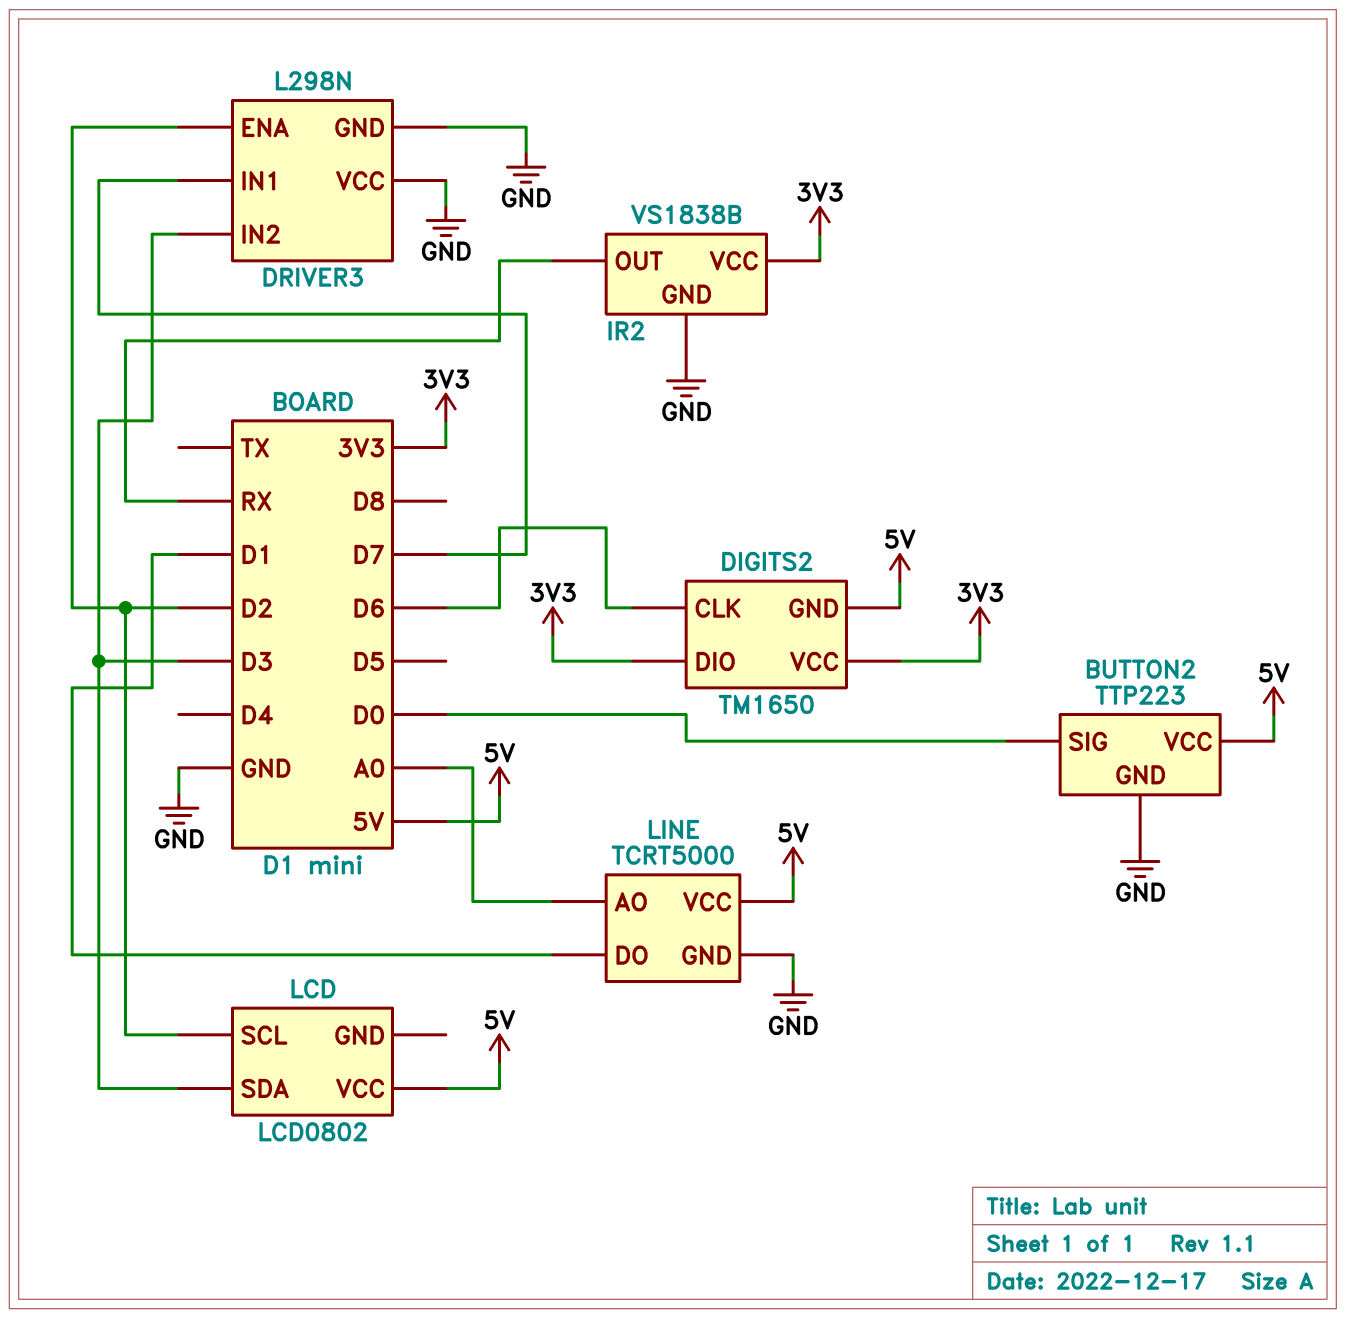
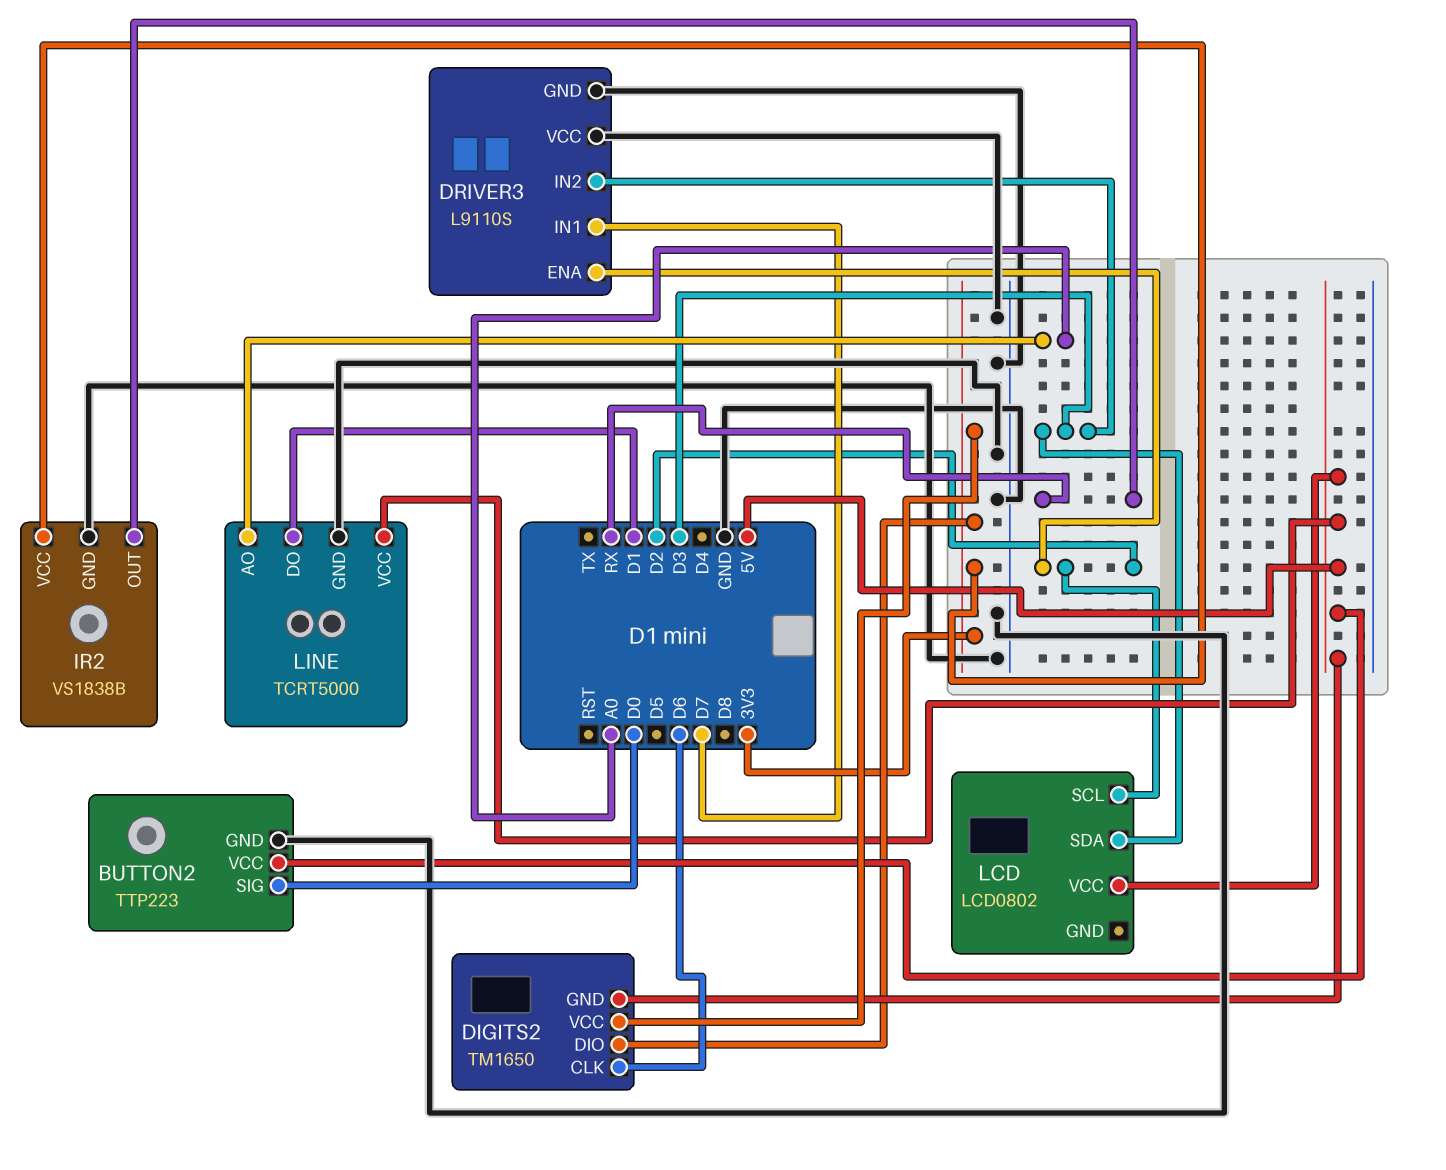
DRIVER3: L298N -> L9110S

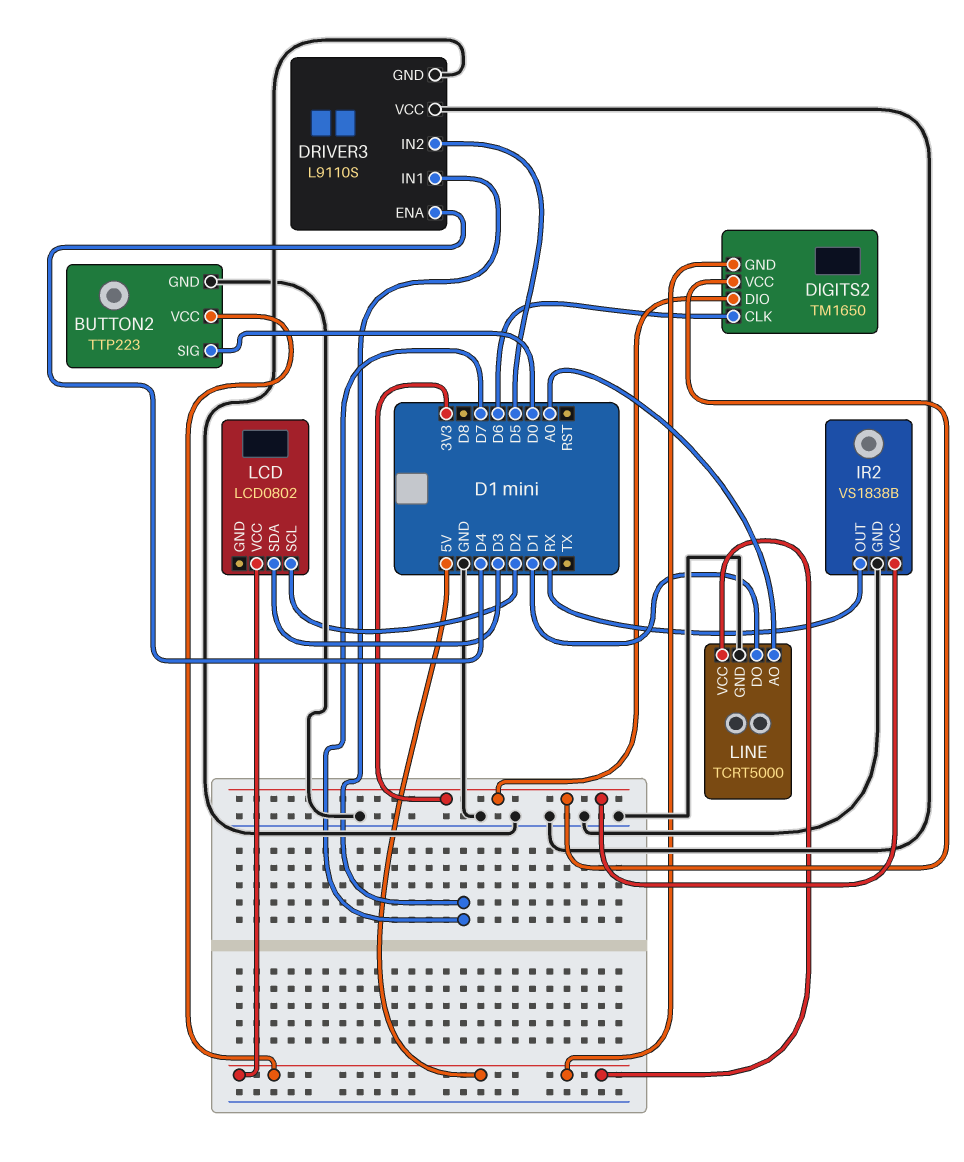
DRIVER3 pin ENA: D2 -> D4
DRIVER3 pin IN2: D3 -> D5

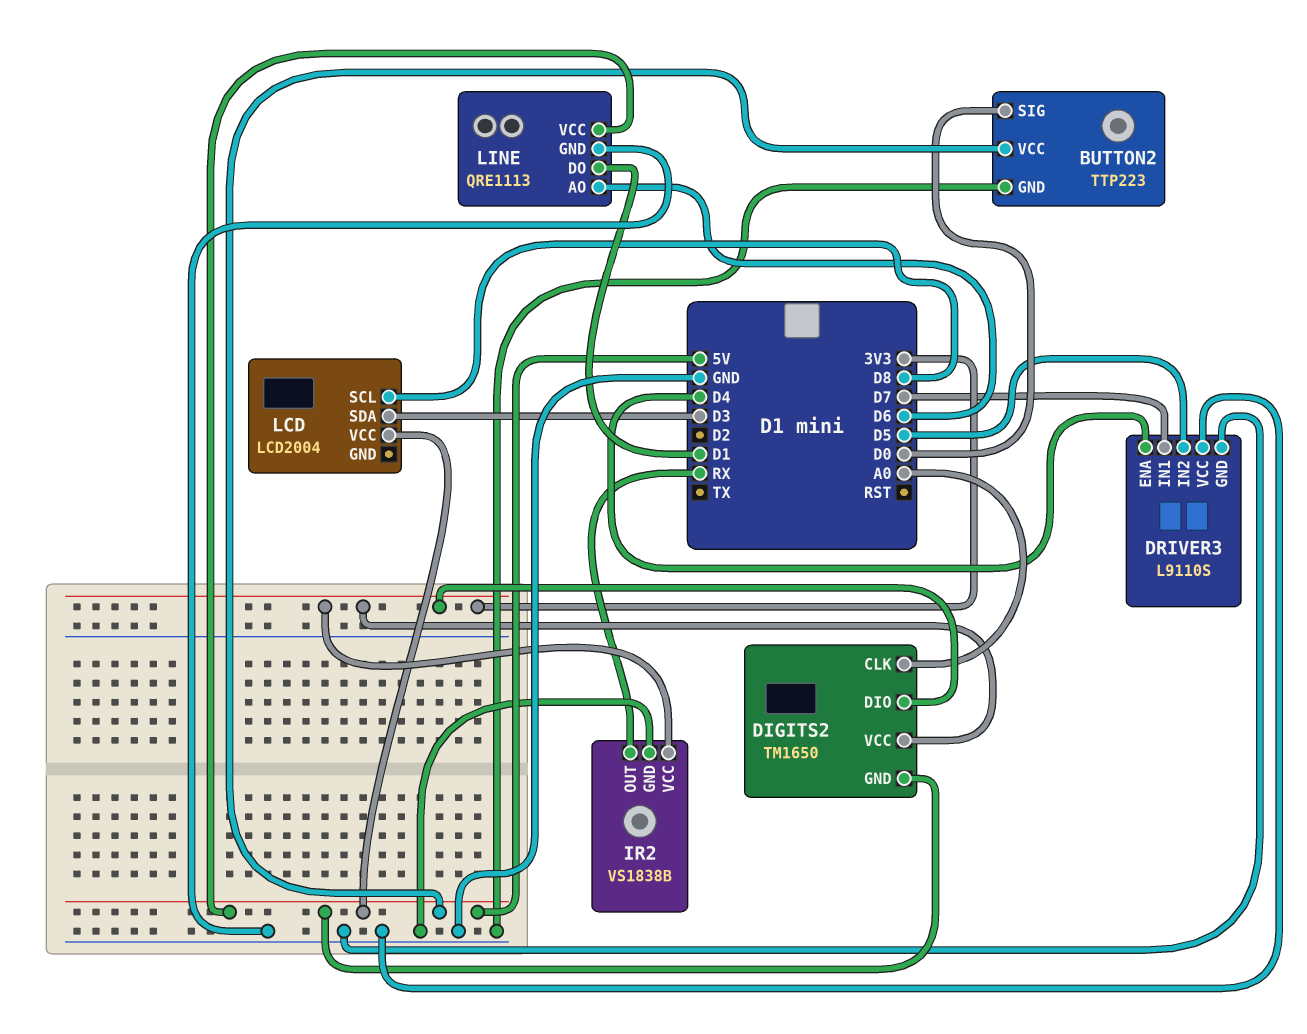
DIGITS2 pin CLK: D6 -> A0
LCD: LCD0802 -> LCD2004
LCD pin SCL: D2 -> D8
LINE: TCRT5000 -> QRE1113
LINE pin AO: A0 -> D6

